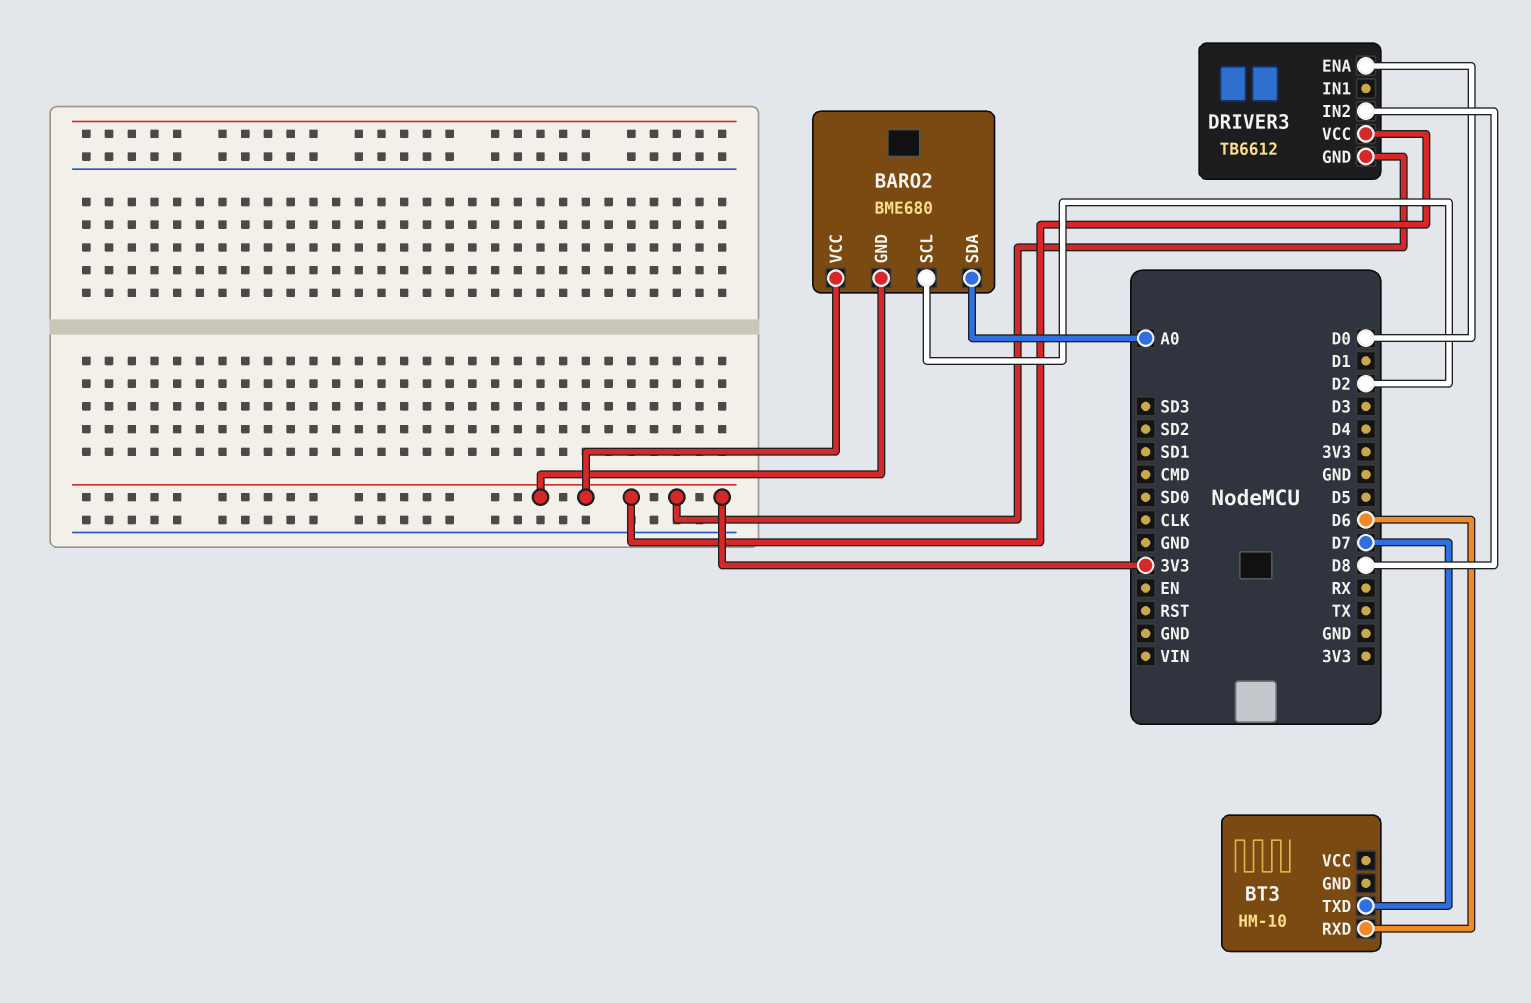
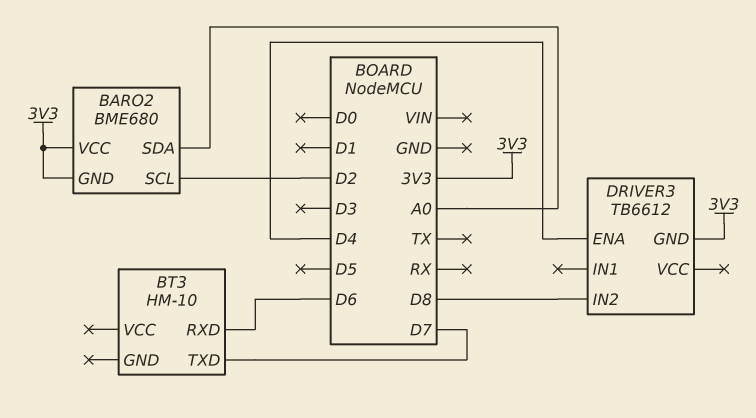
DRIVER3 pin ENA: D0 -> D4
DRIVER3 pin VCC: 3V3 -> none

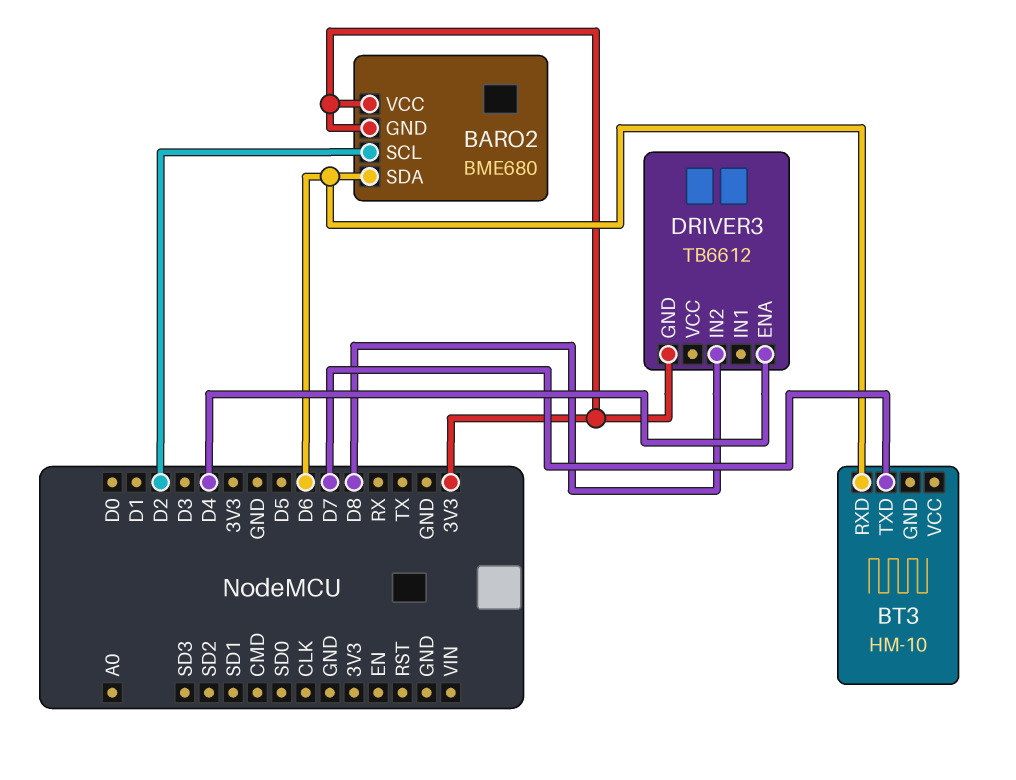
BARO2 pin SDA: A0 -> D6

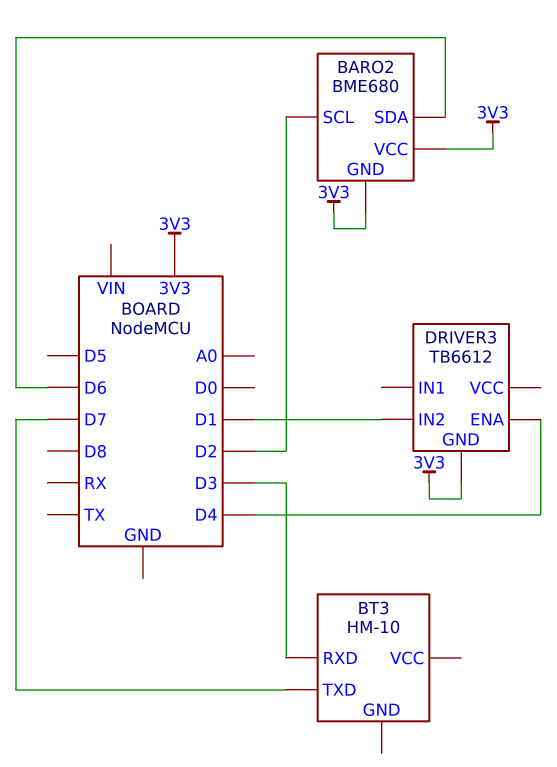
BT3 pin RXD: D6 -> D3
DRIVER3 pin IN2: D8 -> D1

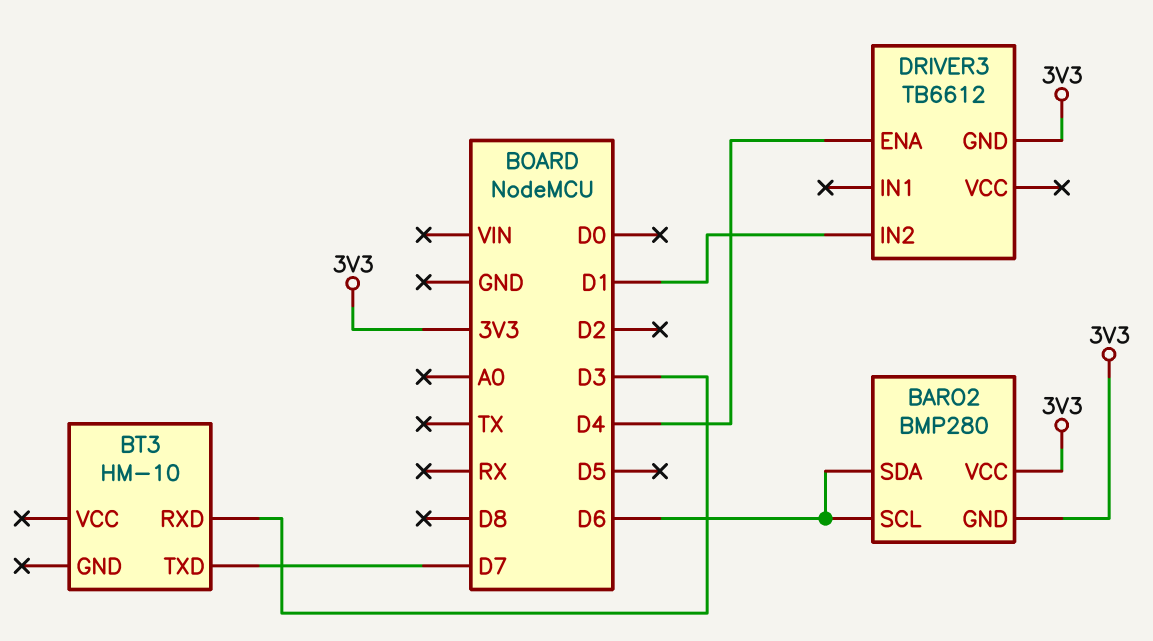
BARO2: BME680 -> BMP280
BARO2 pin SCL: D2 -> D6

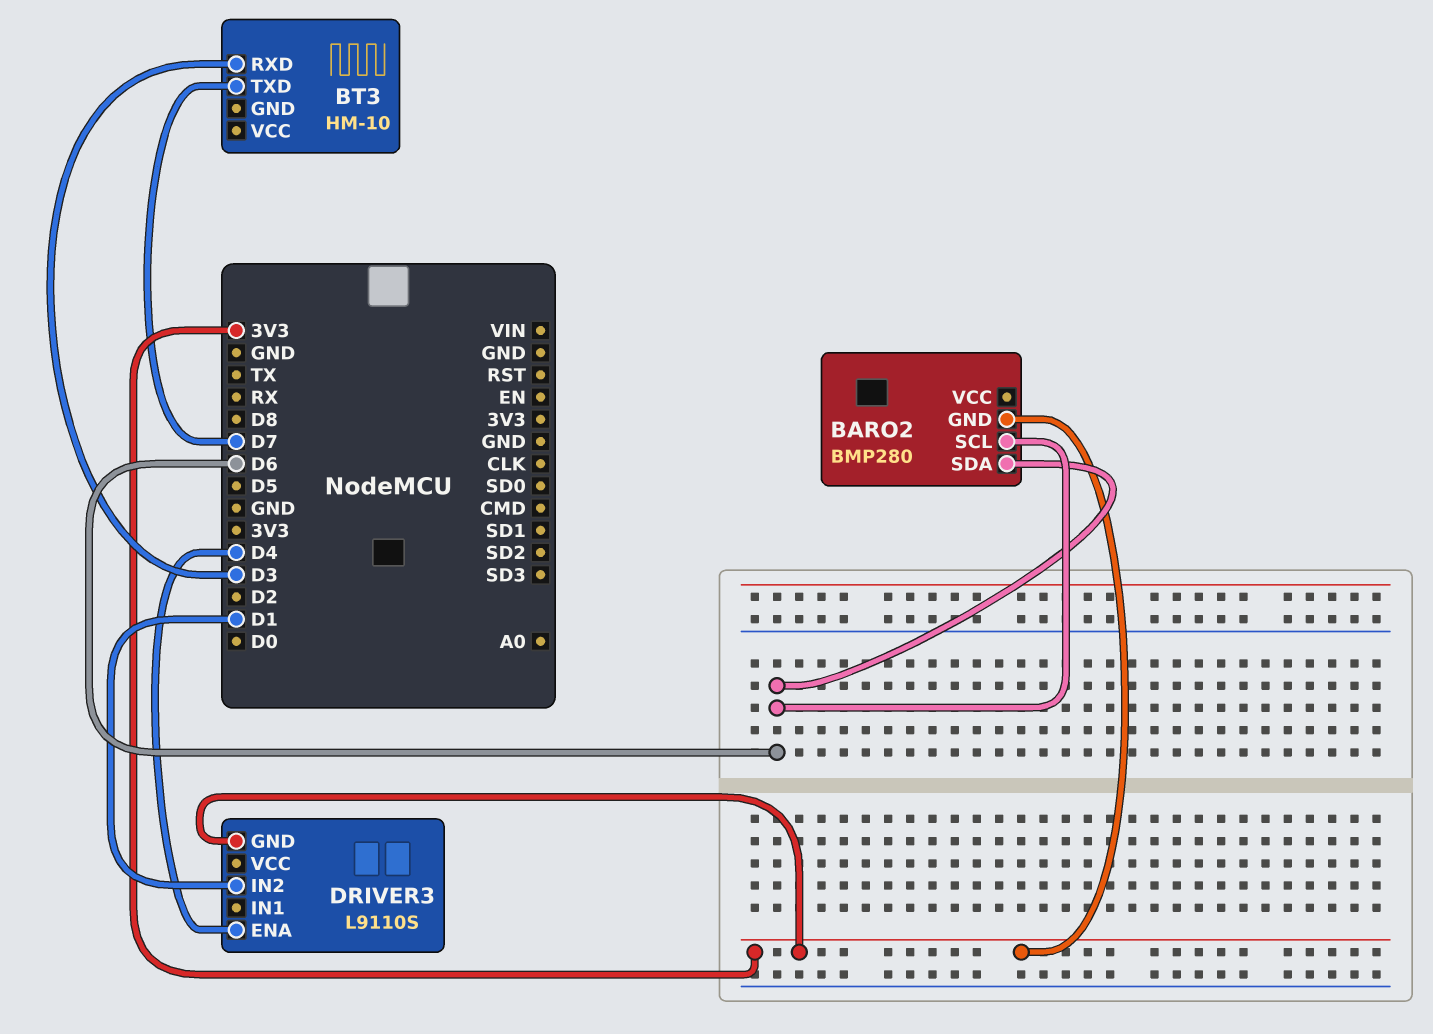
BARO2 pin VCC: 3V3 -> none
DRIVER3: TB6612 -> L9110S

